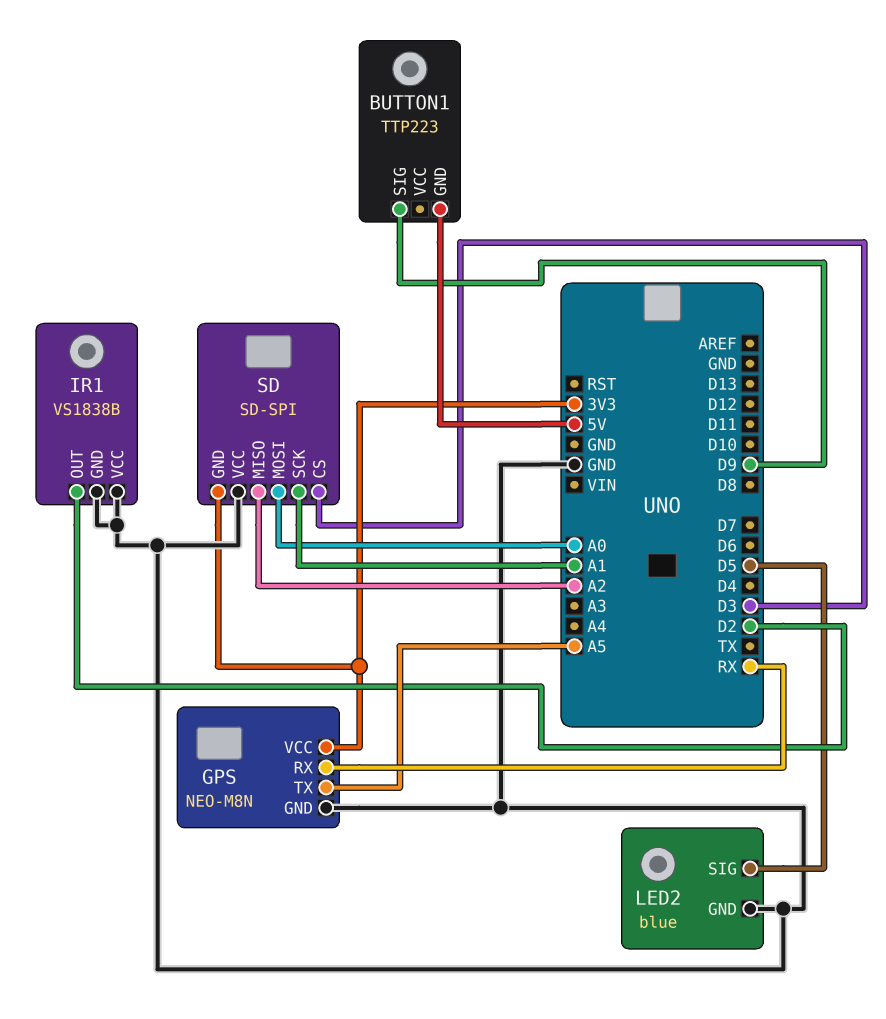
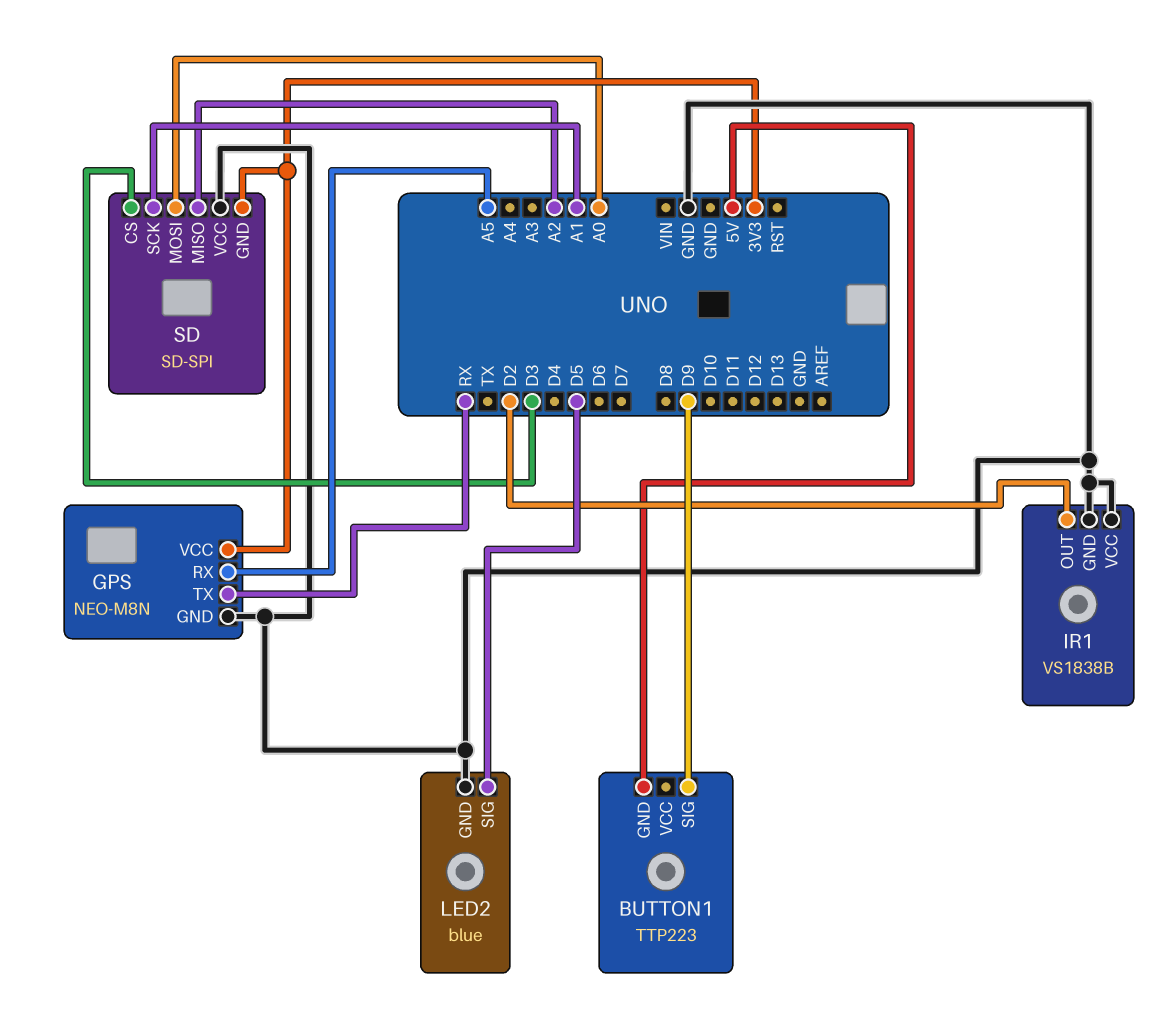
GPS pin RX: RX -> A5
GPS pin TX: A5 -> RX

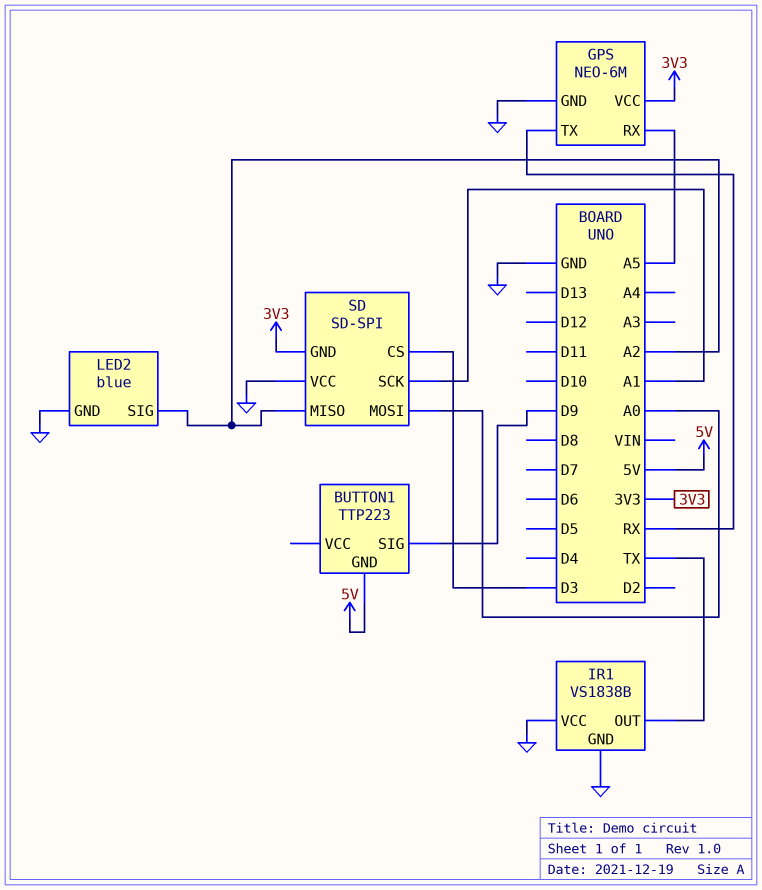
GPS: NEO-M8N -> NEO-6M
IR1 pin OUT: D2 -> TX
LED2 pin SIG: D5 -> A2

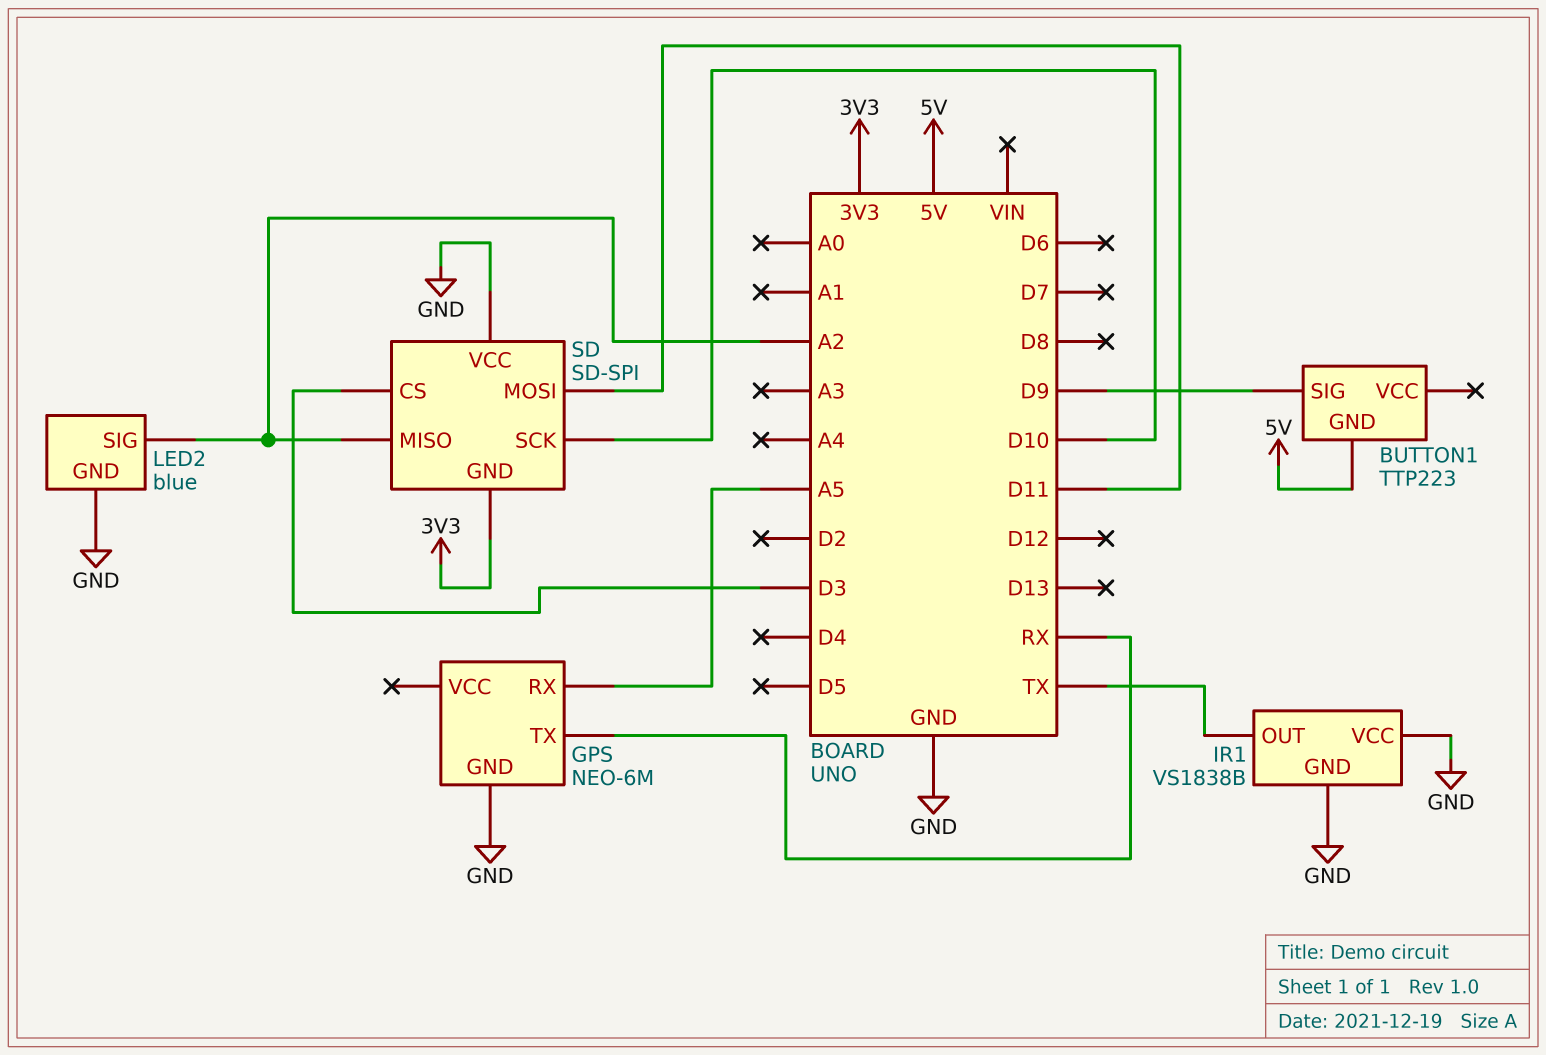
GPS pin VCC: 3V3 -> none
SD pin MOSI: A0 -> D11
SD pin SCK: A1 -> D10

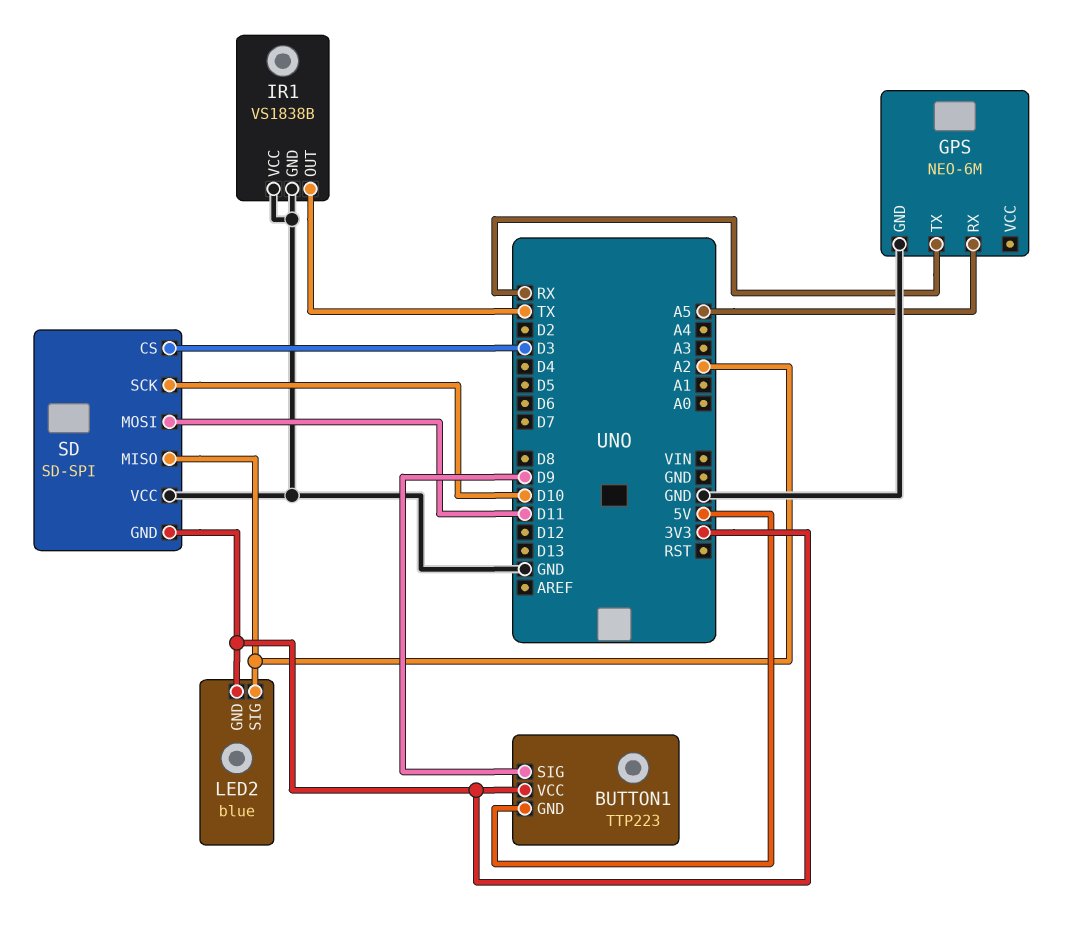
BUTTON1 pin VCC: none -> 3V3
LED2 pin GND: GND -> 3V3

